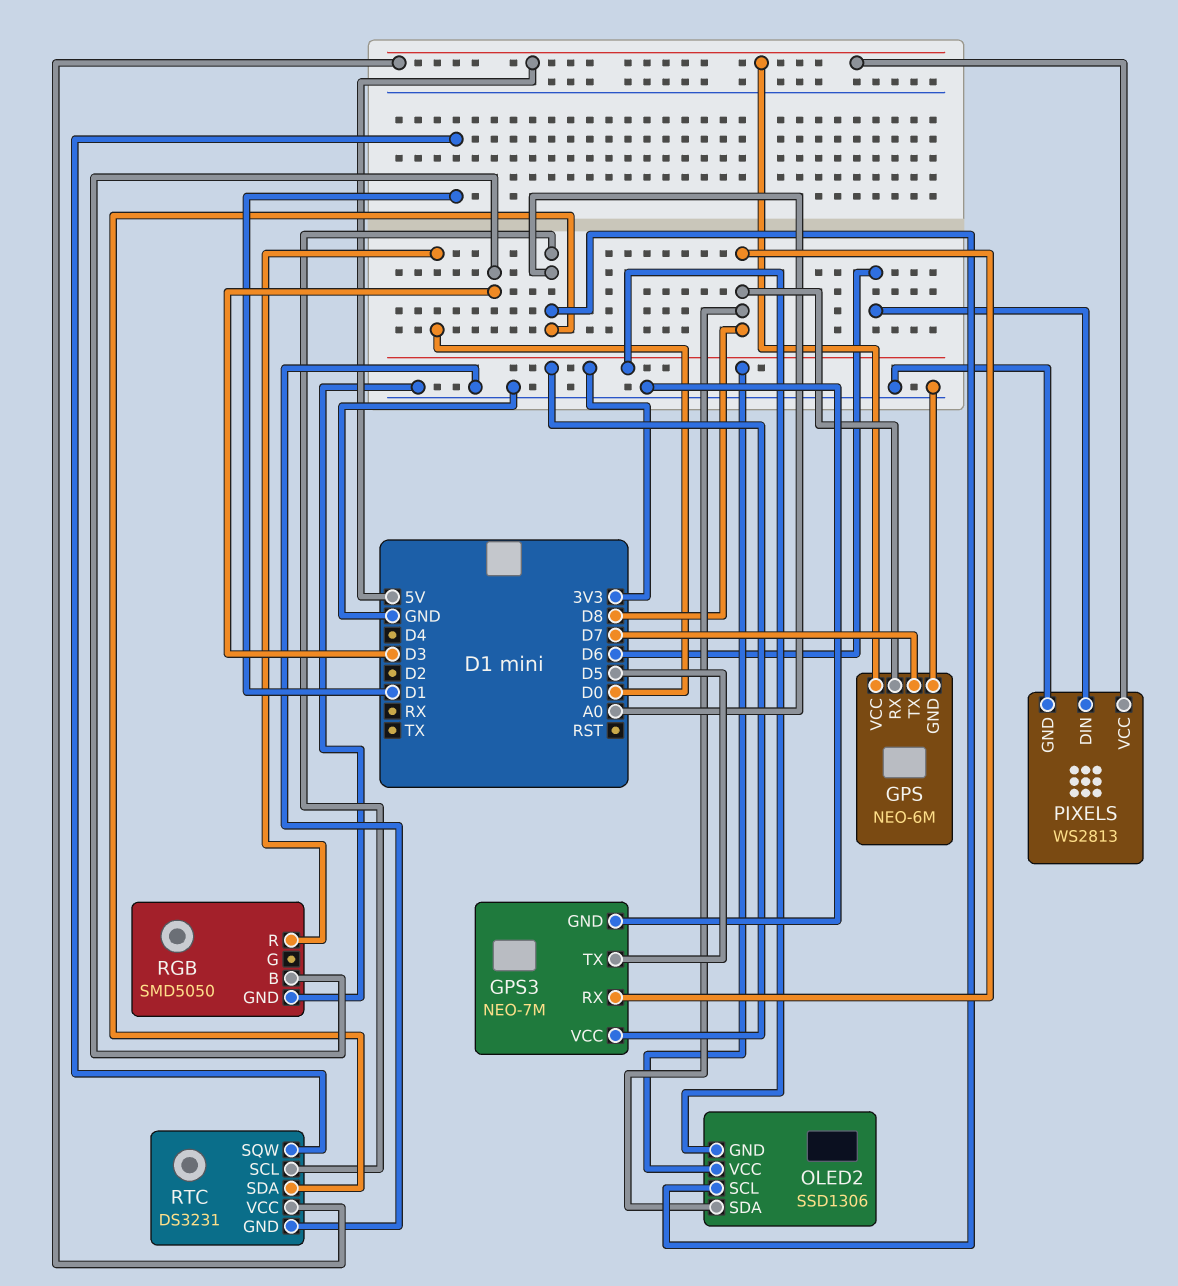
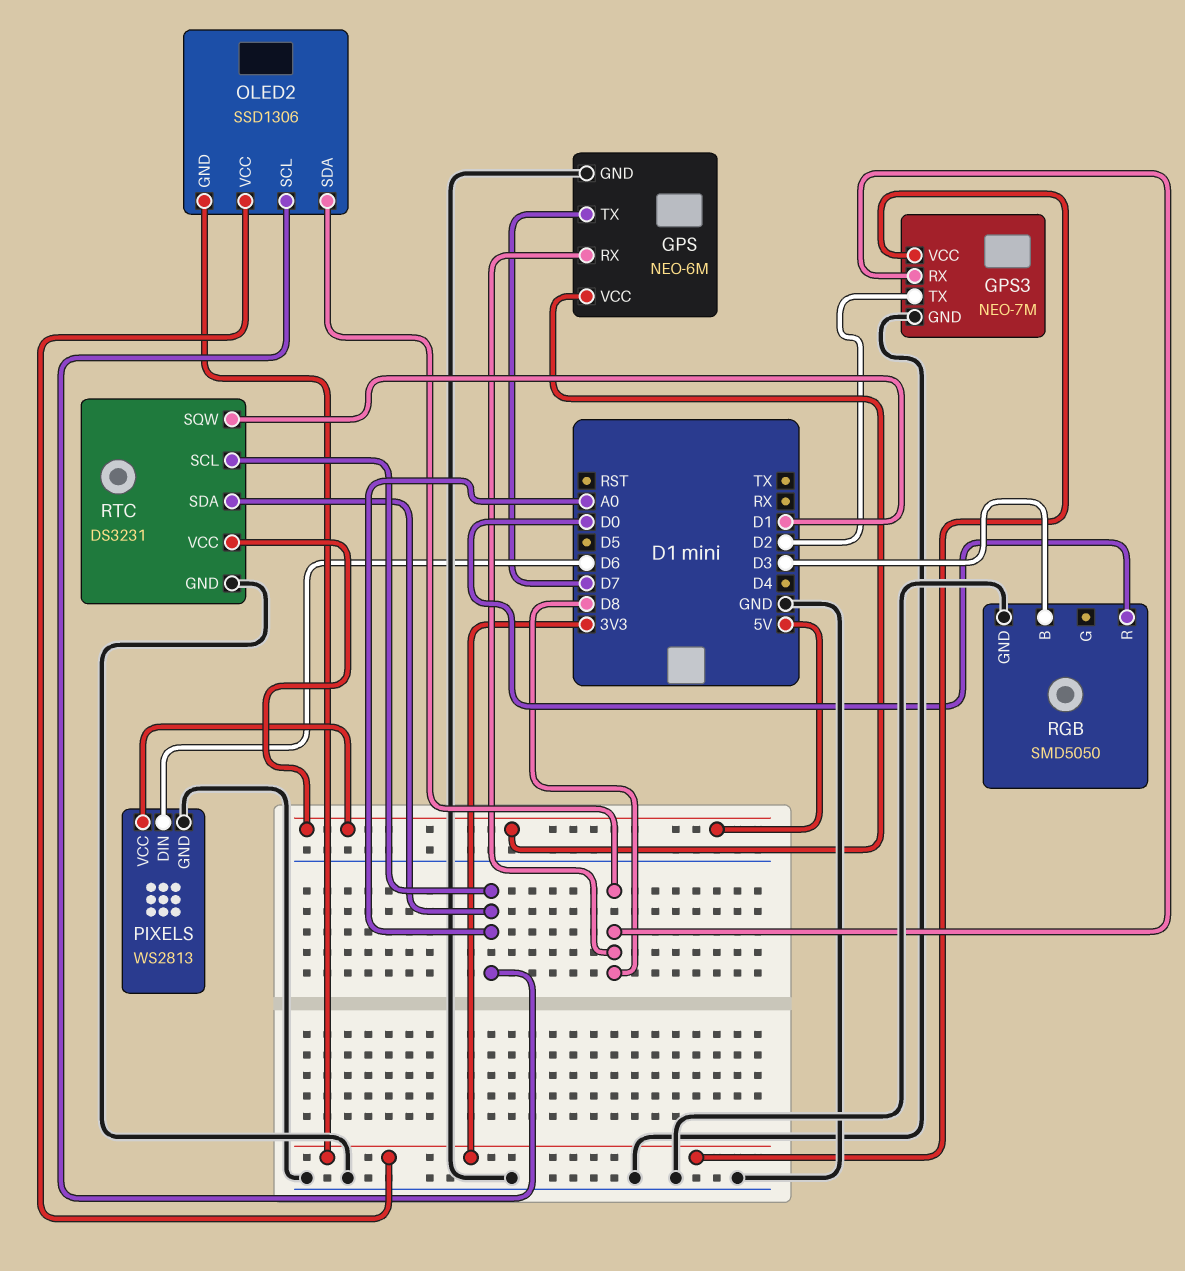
GPS3 pin TX: D5 -> D2

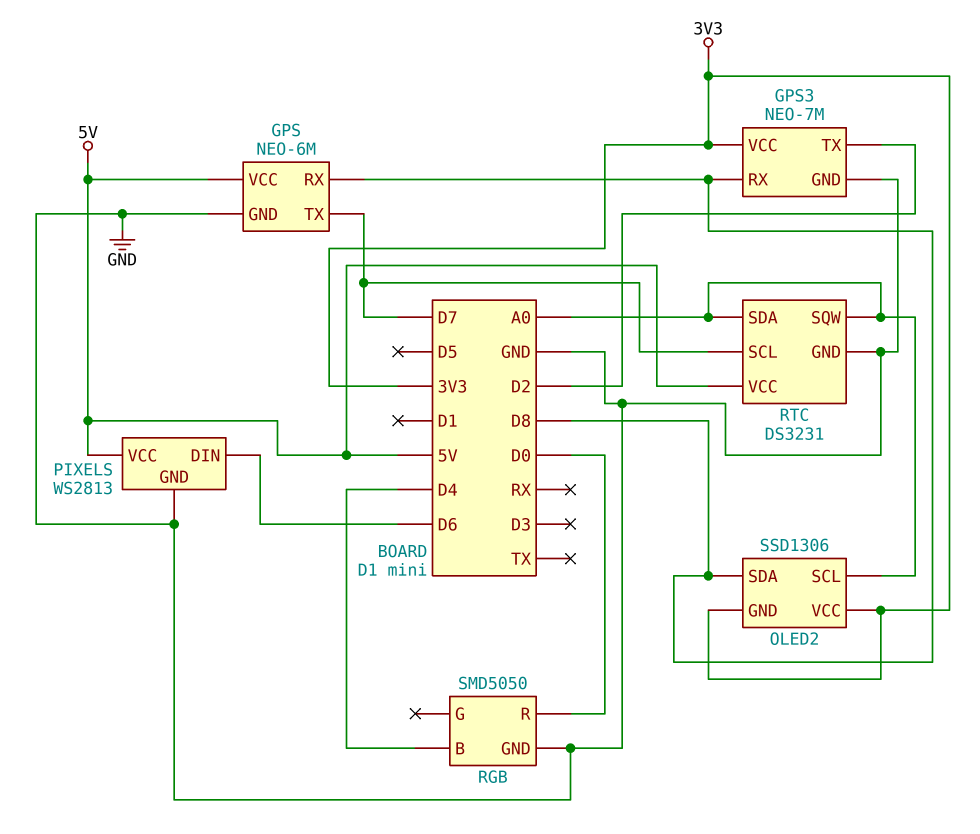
RGB pin B: D3 -> D4
RTC pin SCL: A0 -> D7
RTC pin SQW: D1 -> A0

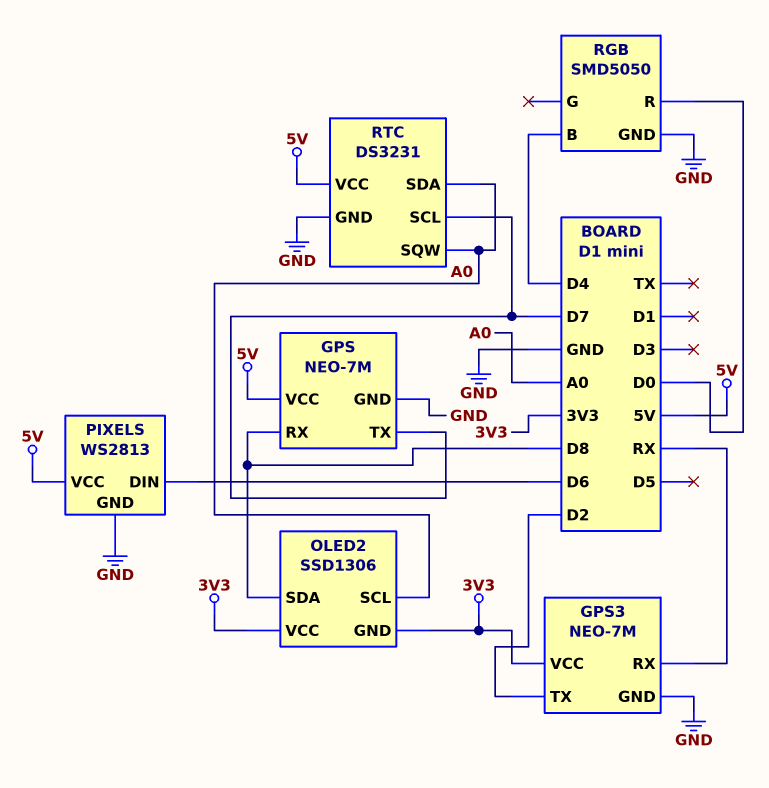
GPS: NEO-6M -> NEO-7M
GPS3 pin RX: D8 -> RX

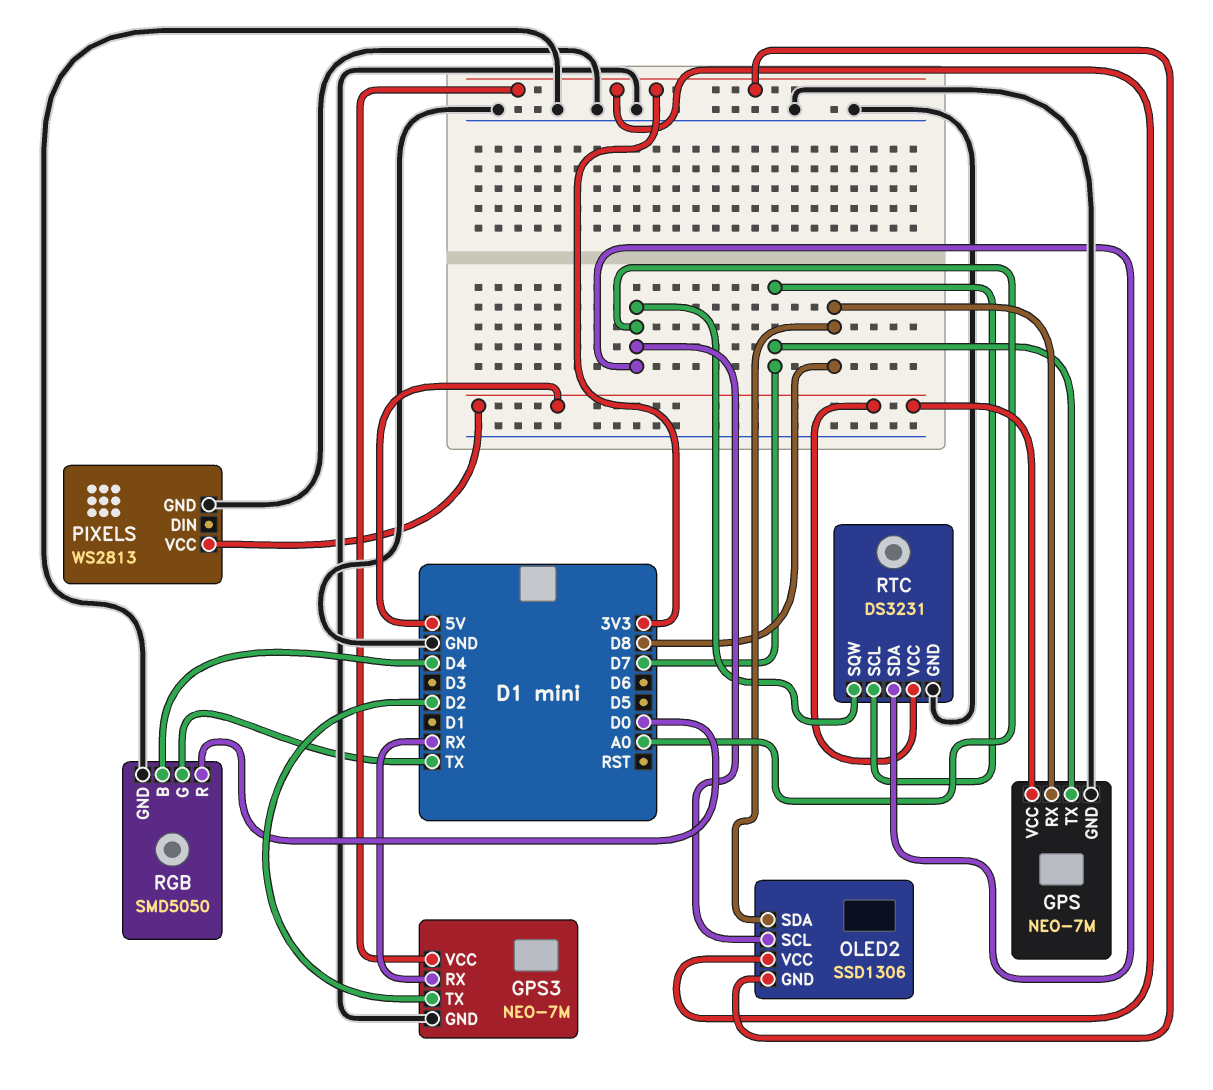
PIXELS pin DIN: D6 -> none
RGB pin G: none -> TX

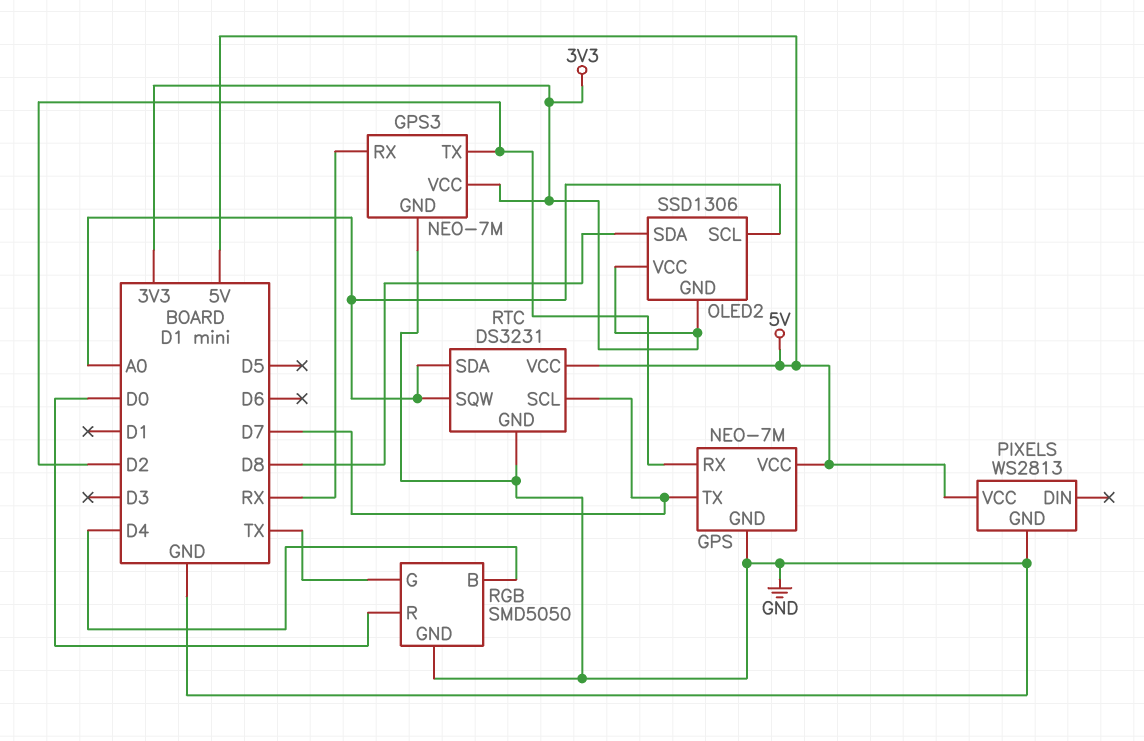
GPS pin RX: D8 -> D2

